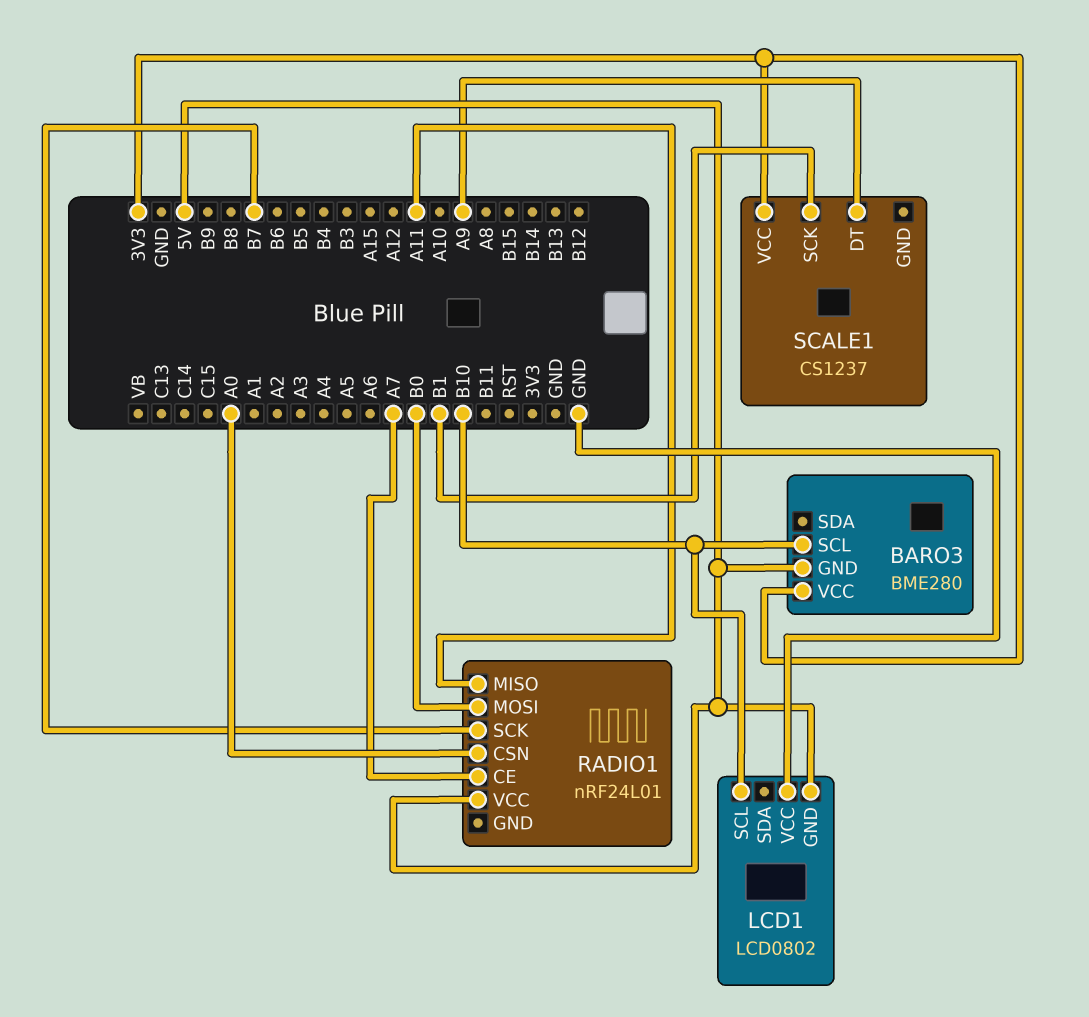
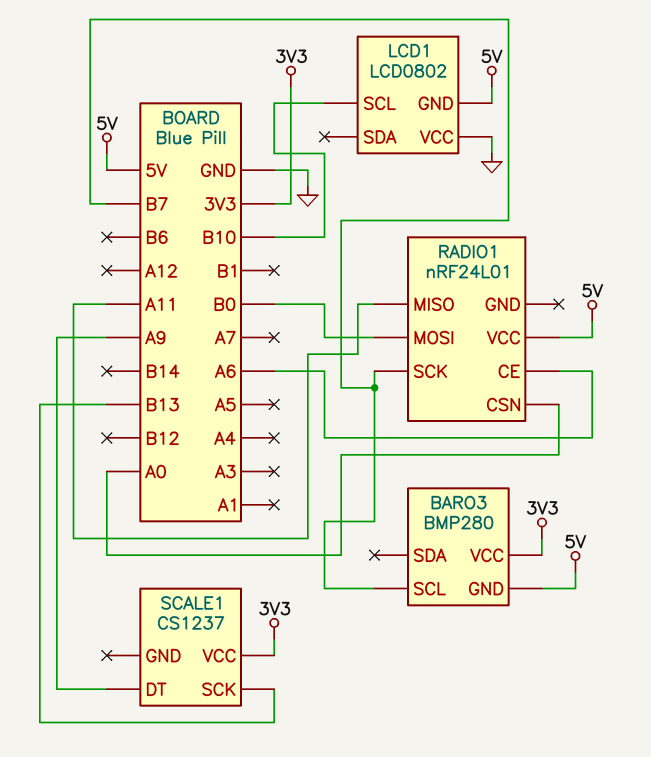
BARO3: BME280 -> BMP280
BARO3 pin SCL: B10 -> B7
RADIO1 pin CE: A7 -> A6
SCALE1 pin SCK: B1 -> B13

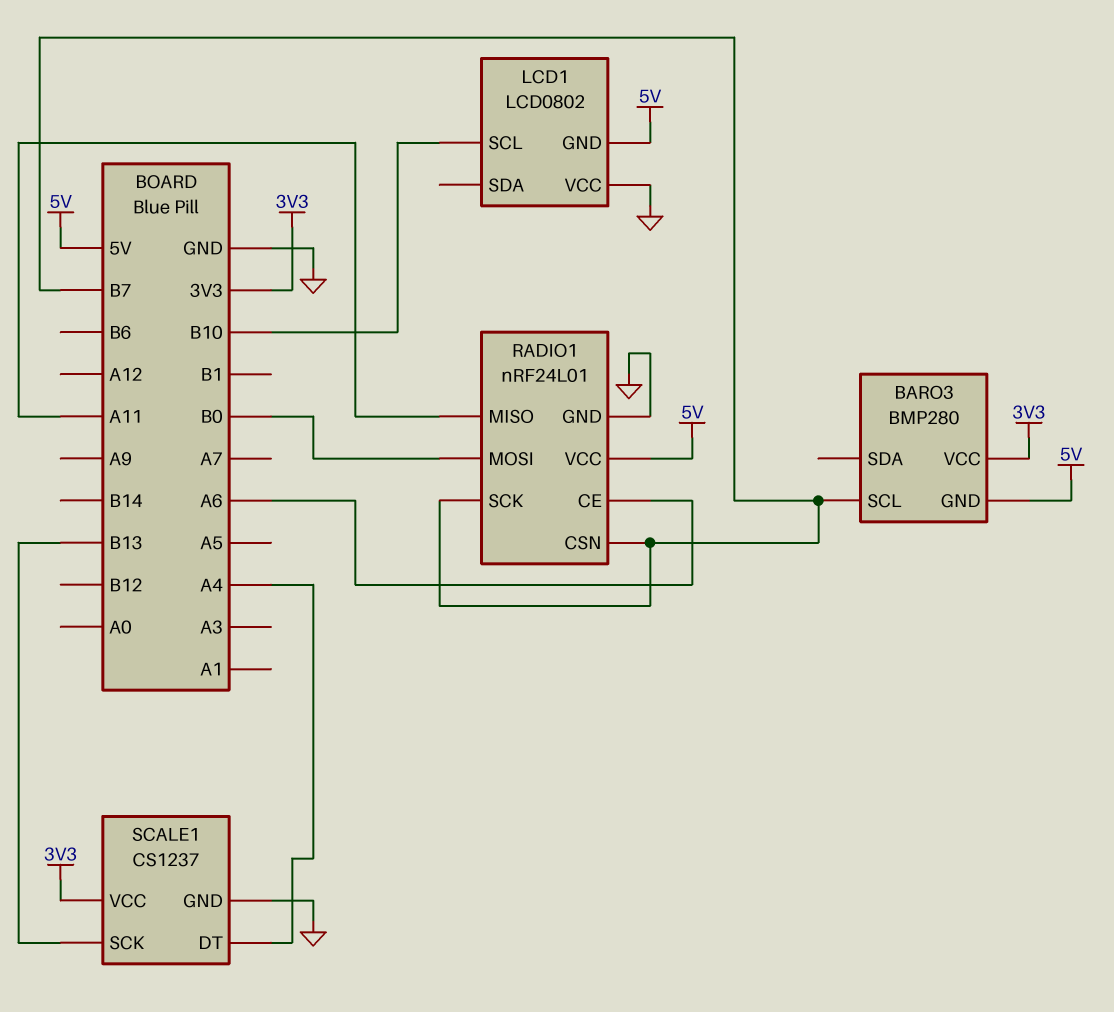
RADIO1 pin CSN: A0 -> B7
RADIO1 pin GND: none -> GND
SCALE1 pin DT: A9 -> A4
SCALE1 pin GND: none -> GND

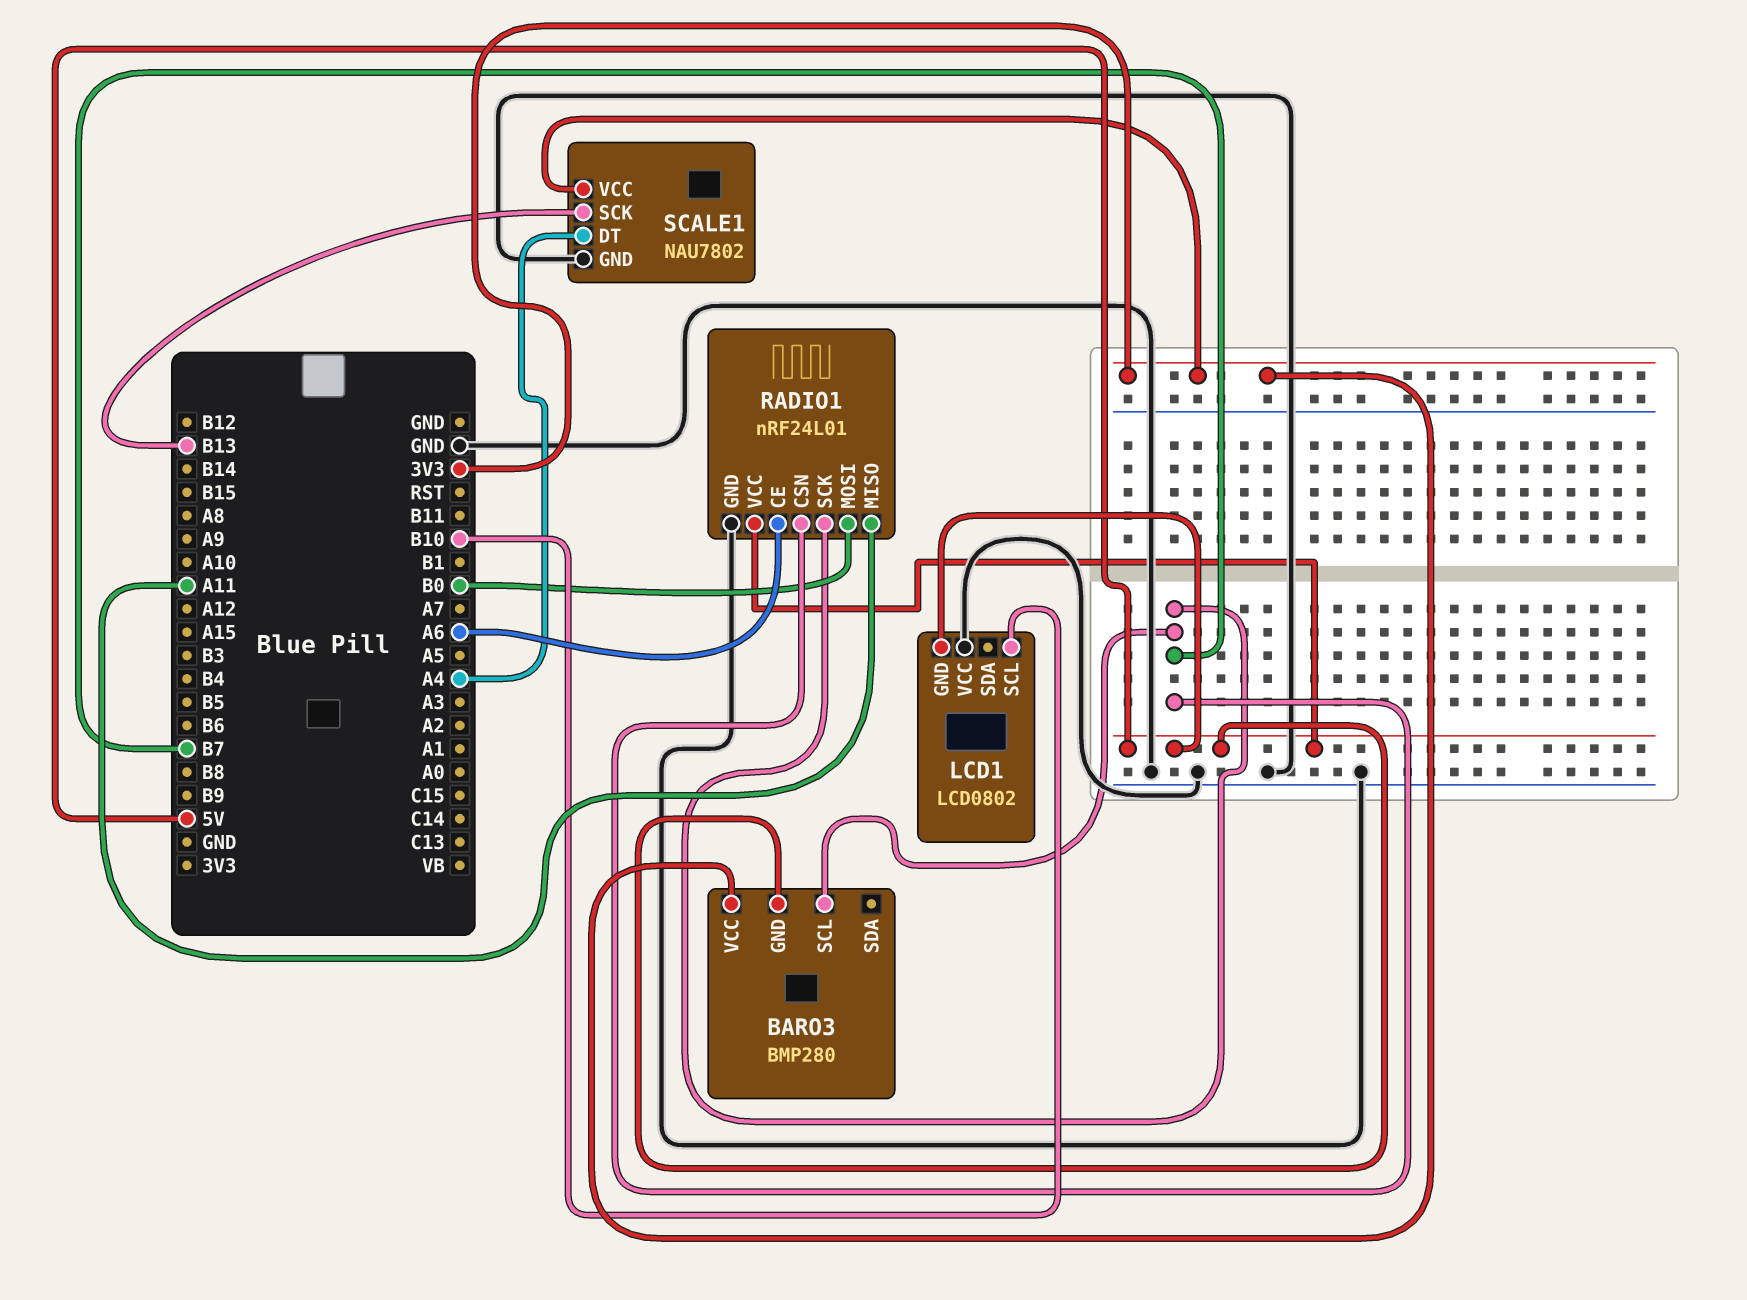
SCALE1: CS1237 -> NAU7802

